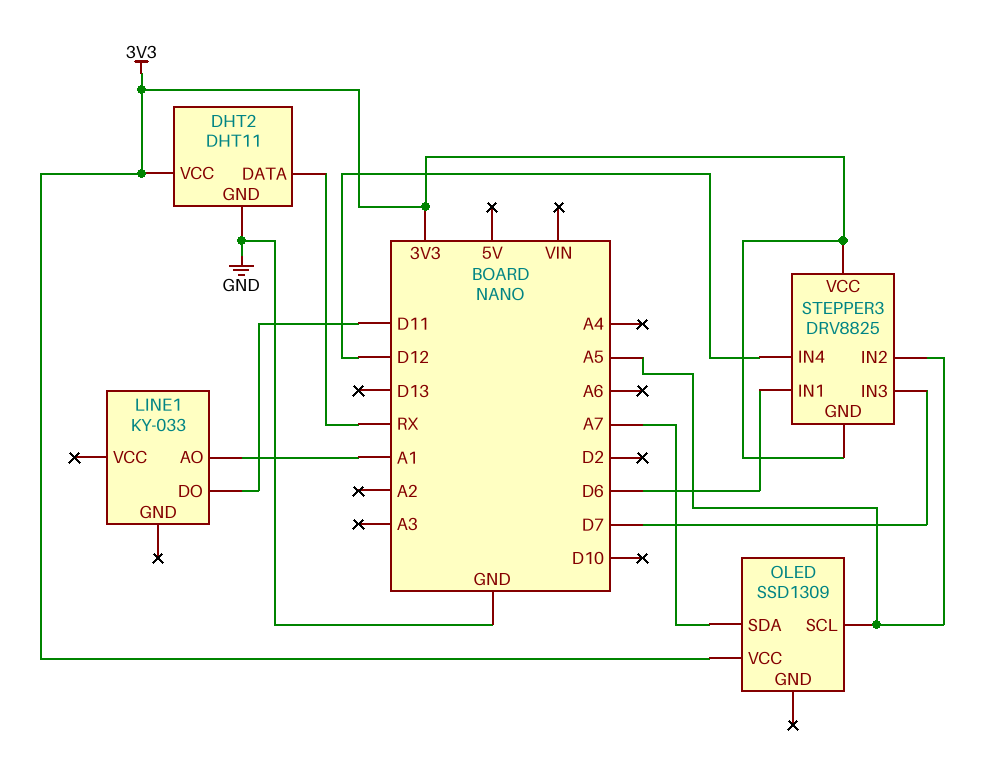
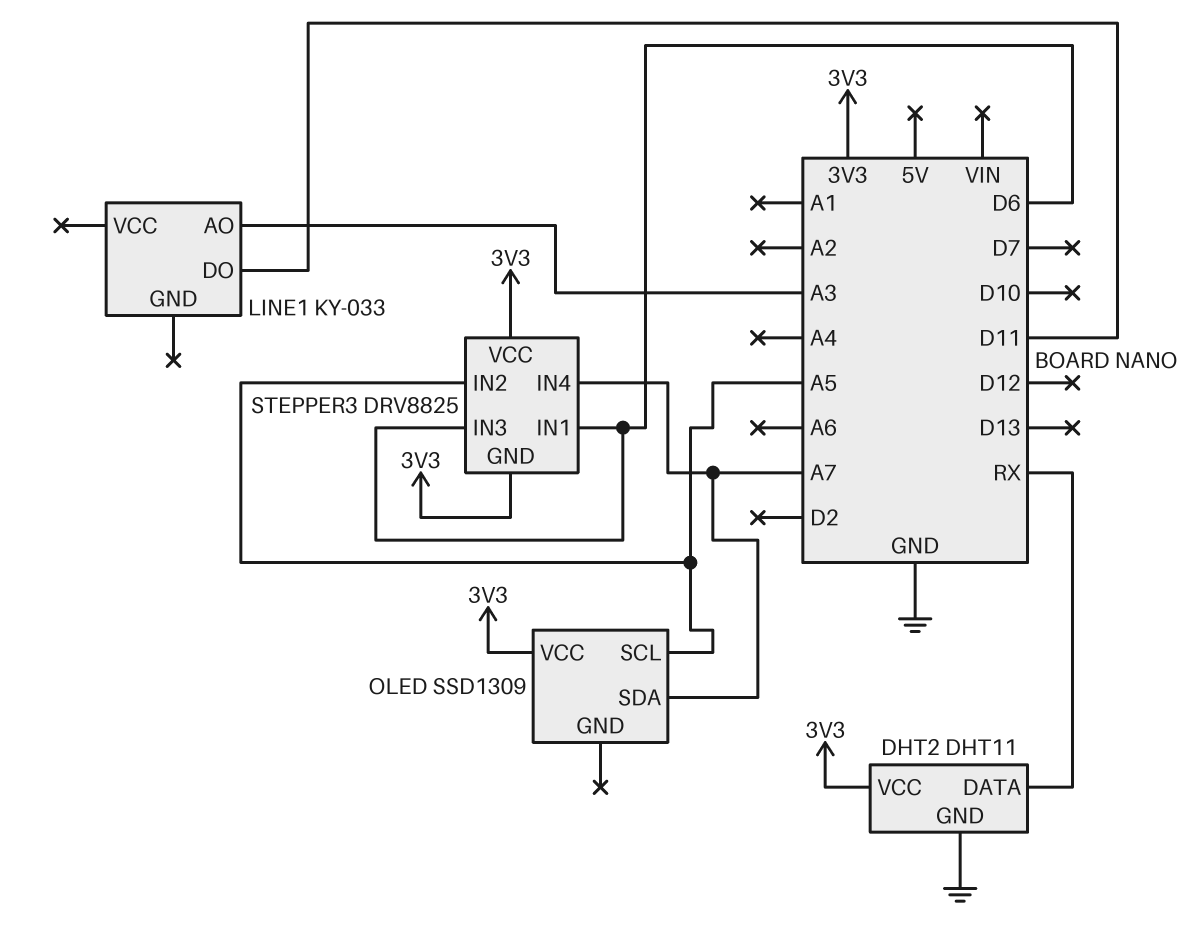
LINE1 pin AO: A1 -> A3
STEPPER3 pin IN3: D7 -> D6
STEPPER3 pin IN4: D12 -> A7

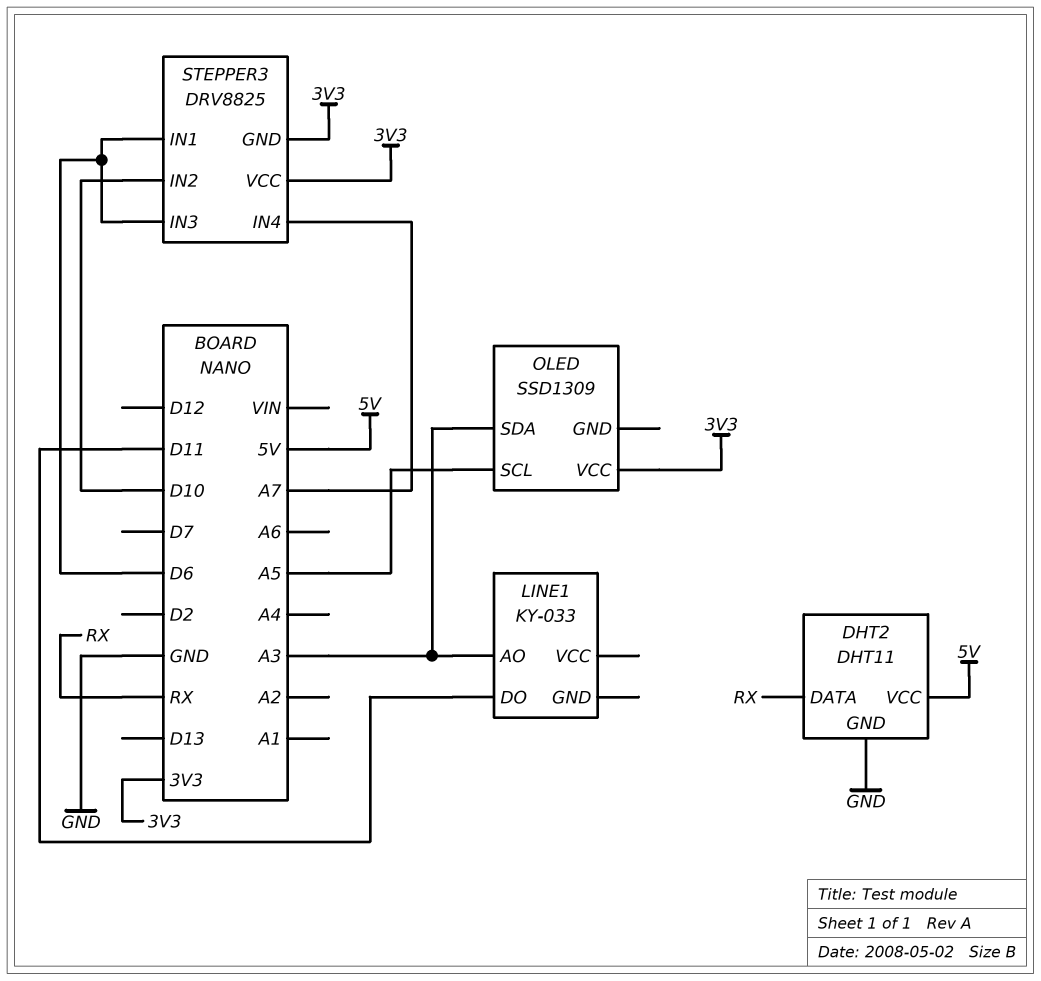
DHT2 pin VCC: 3V3 -> 5V
OLED pin SDA: A7 -> A3
STEPPER3 pin IN2: A5 -> D10

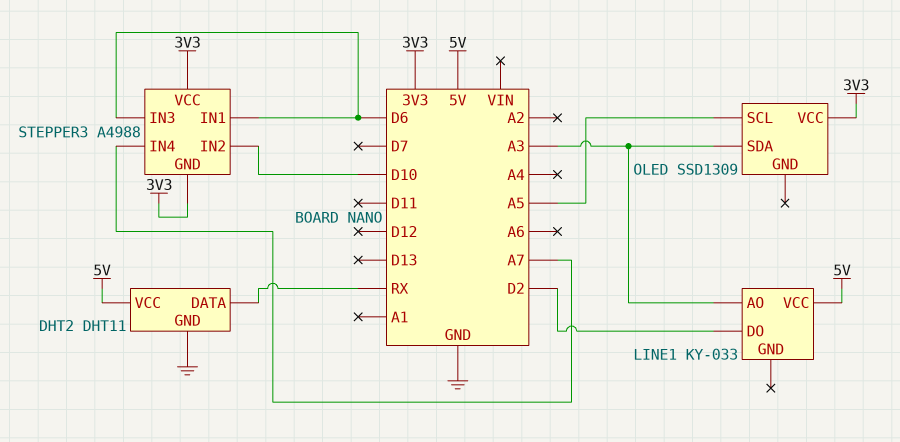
LINE1 pin DO: D11 -> D2
LINE1 pin VCC: none -> 5V
STEPPER3: DRV8825 -> A4988

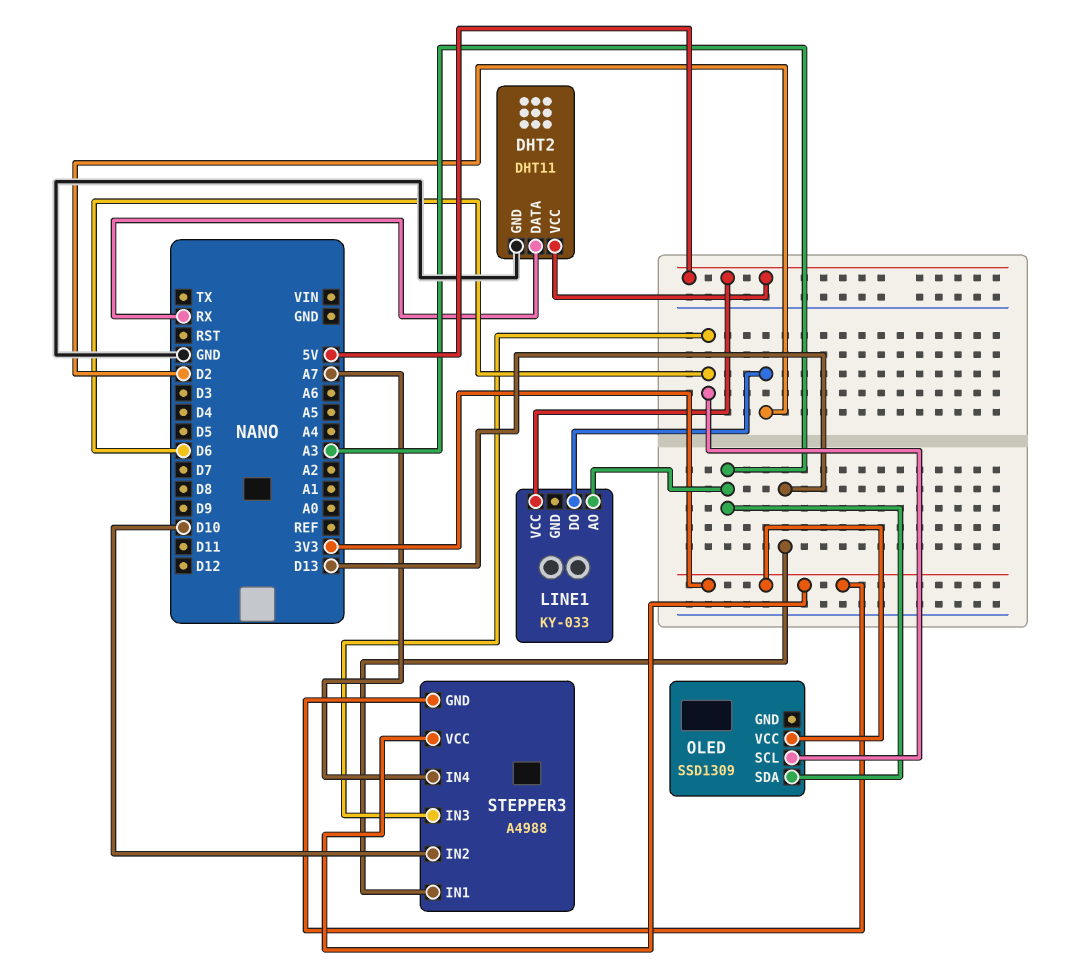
OLED pin SCL: A5 -> D6
STEPPER3 pin IN1: D6 -> D13

